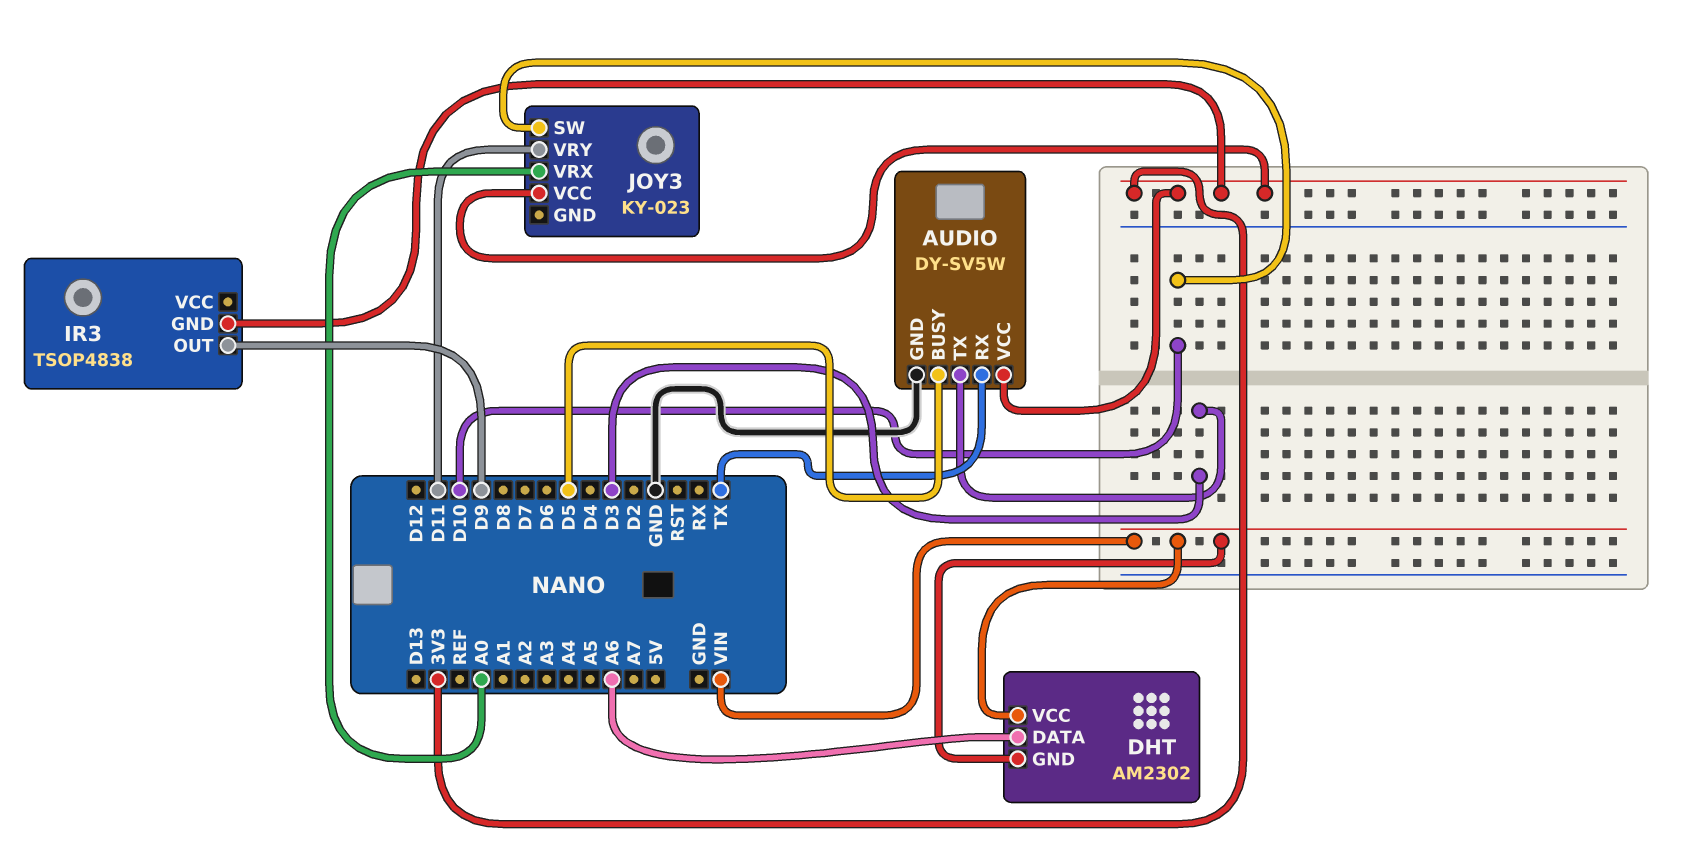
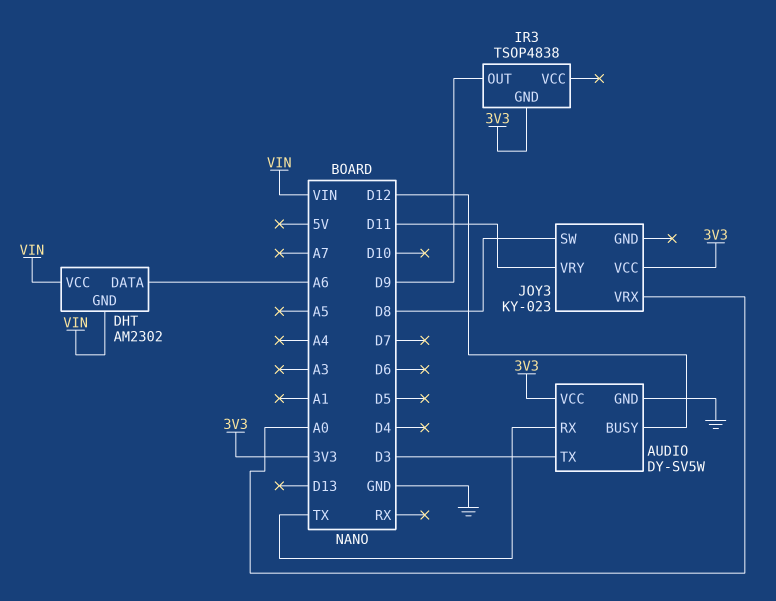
AUDIO pin BUSY: D5 -> D12
JOY3 pin SW: D10 -> D8

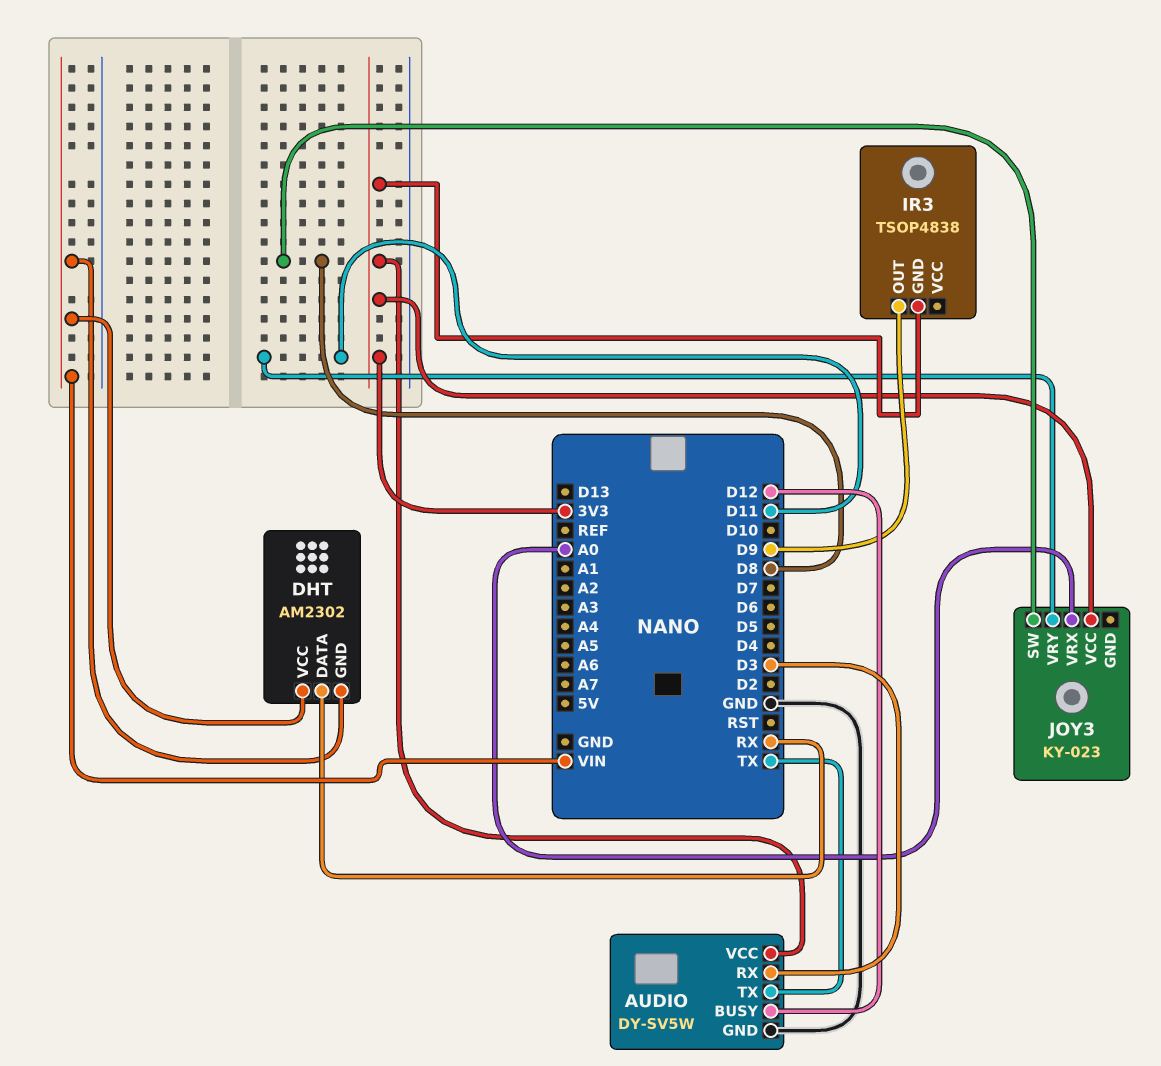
AUDIO pin RX: TX -> D3
AUDIO pin TX: D3 -> TX
DHT pin DATA: A6 -> RX

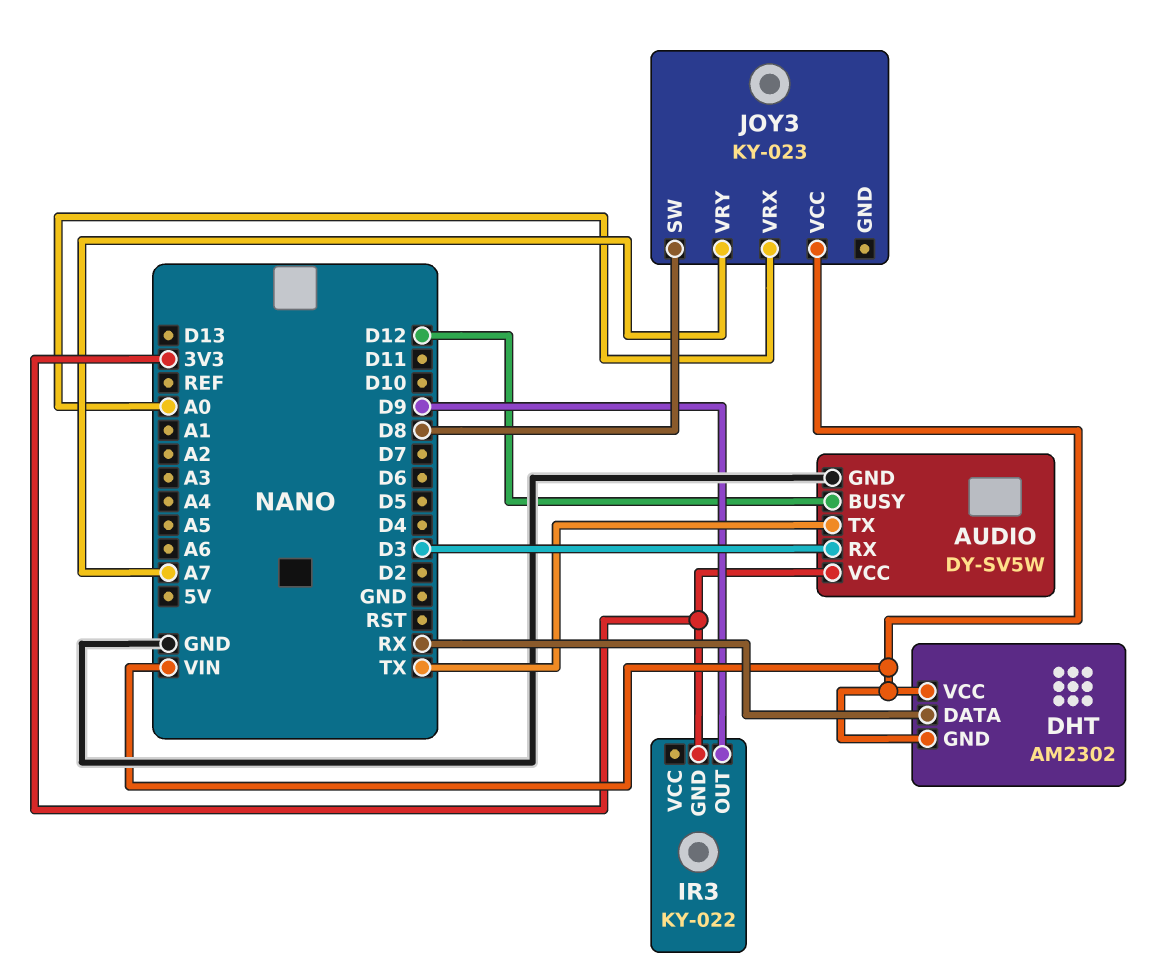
IR3: TSOP4838 -> KY-022
JOY3 pin VCC: 3V3 -> VIN
JOY3 pin VRY: D11 -> A7

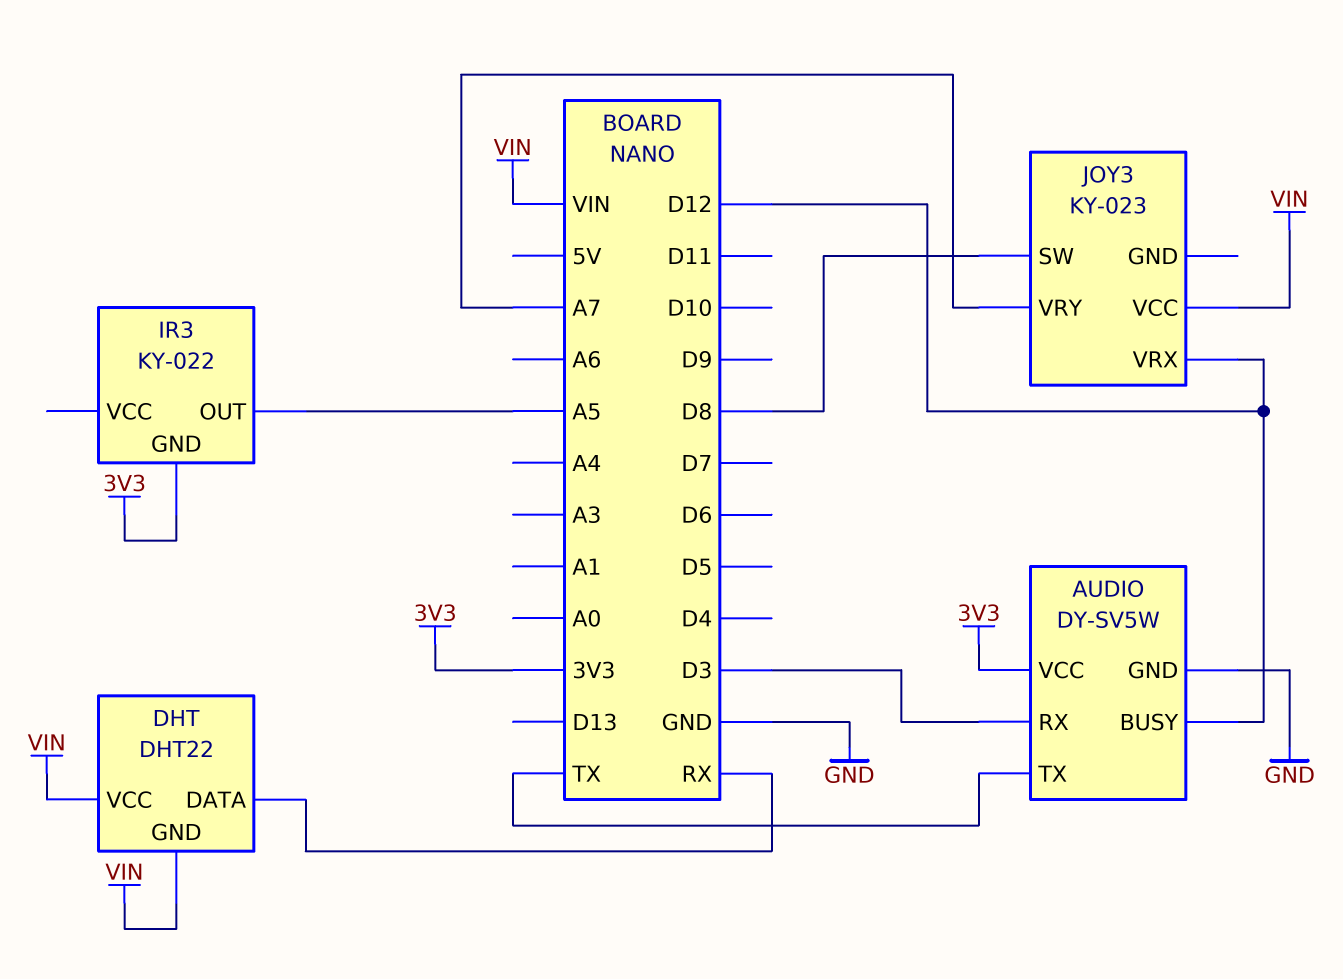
DHT: AM2302 -> DHT22
IR3 pin OUT: D9 -> A5
JOY3 pin VRX: A0 -> D12

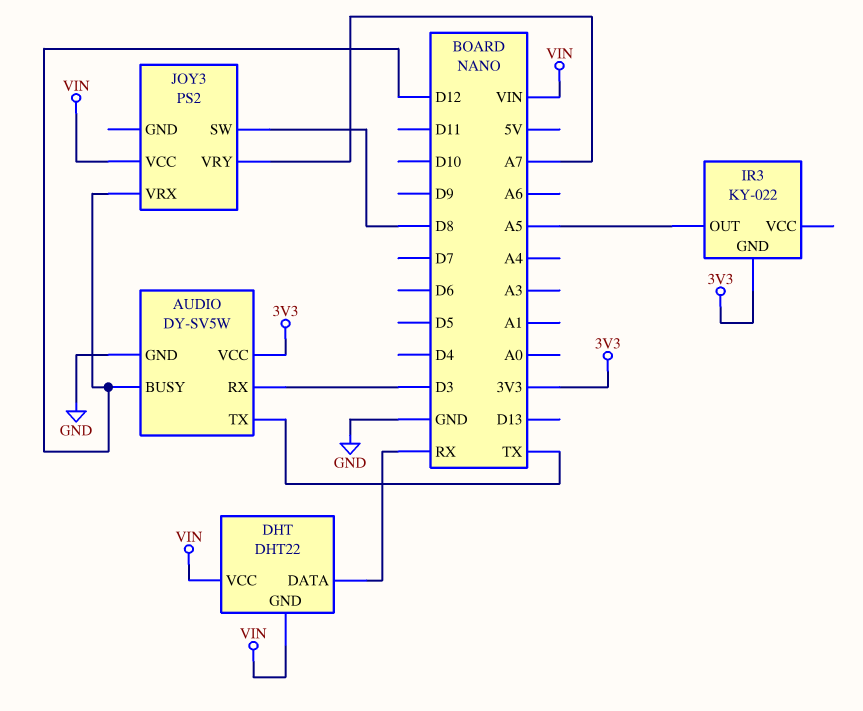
JOY3: KY-023 -> PS2

